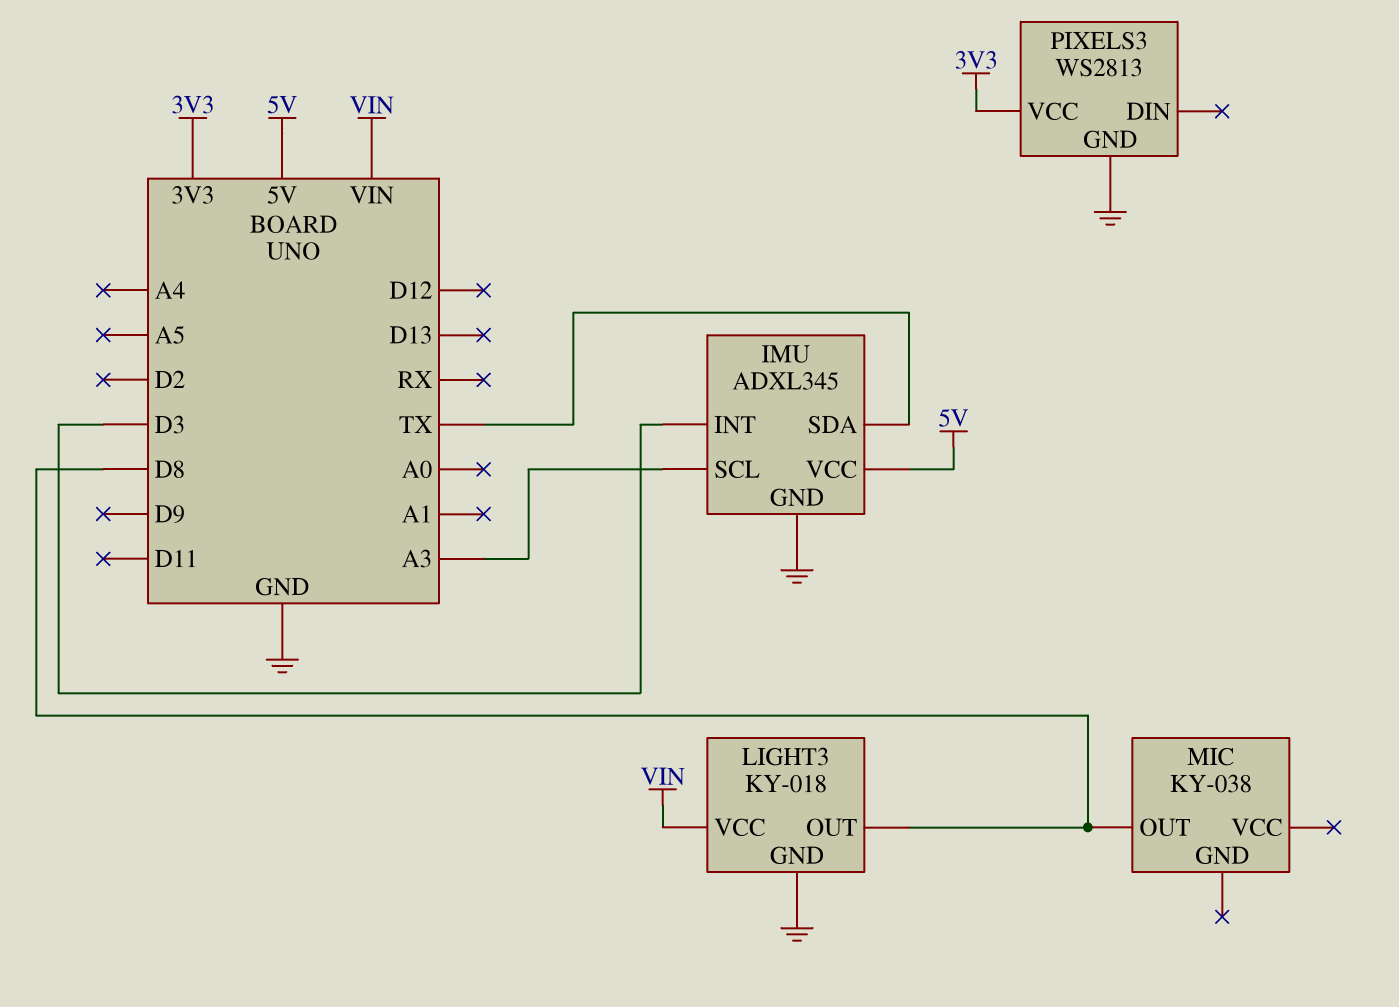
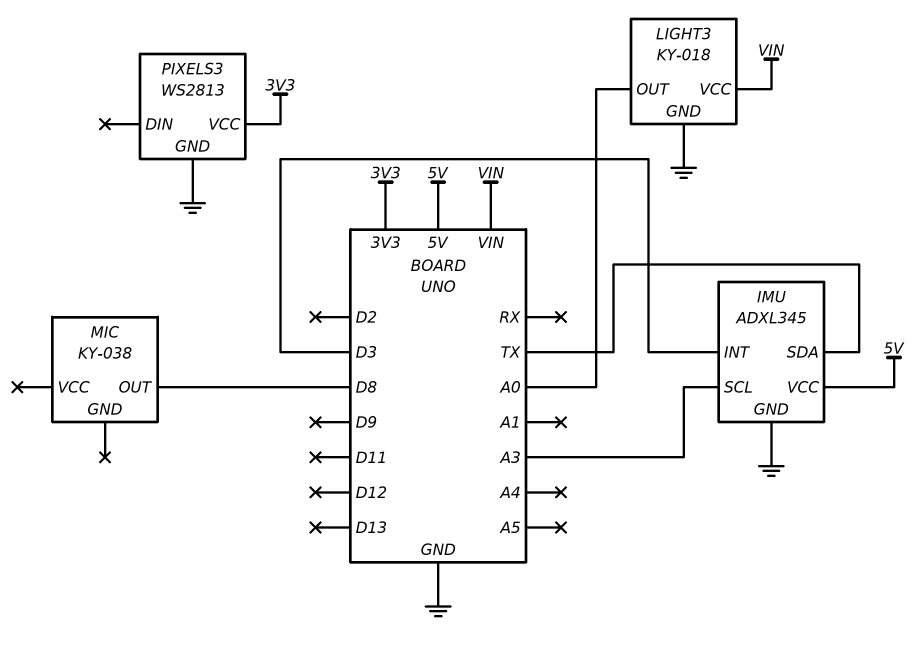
LIGHT3 pin OUT: D8 -> A0

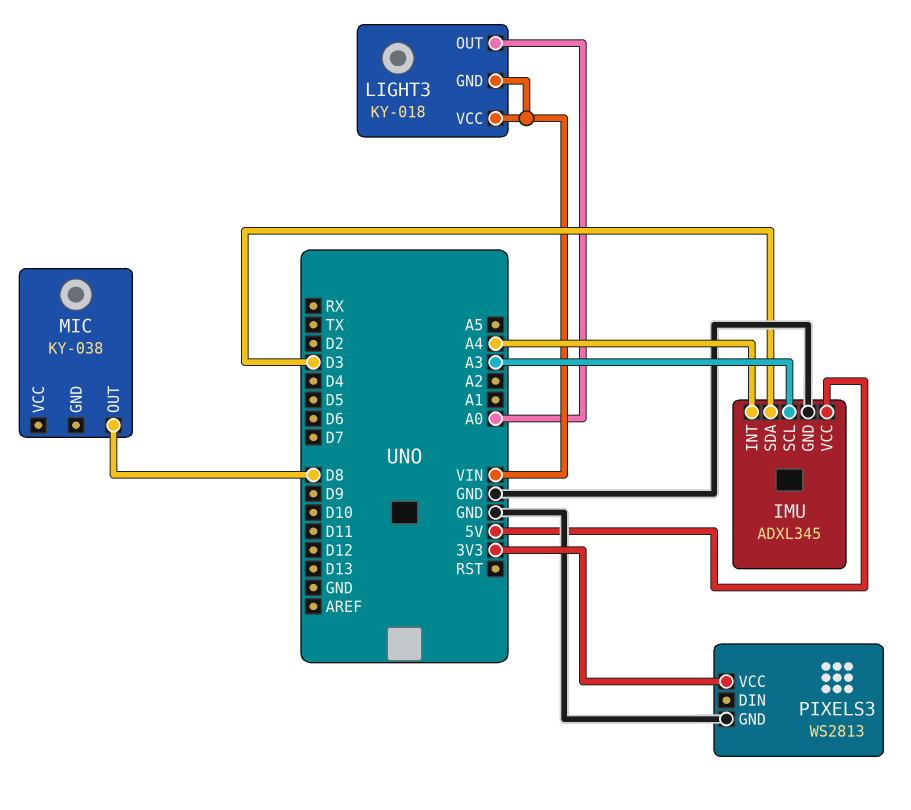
IMU pin INT: D3 -> A4
IMU pin SDA: TX -> D3
LIGHT3 pin GND: GND -> VIN

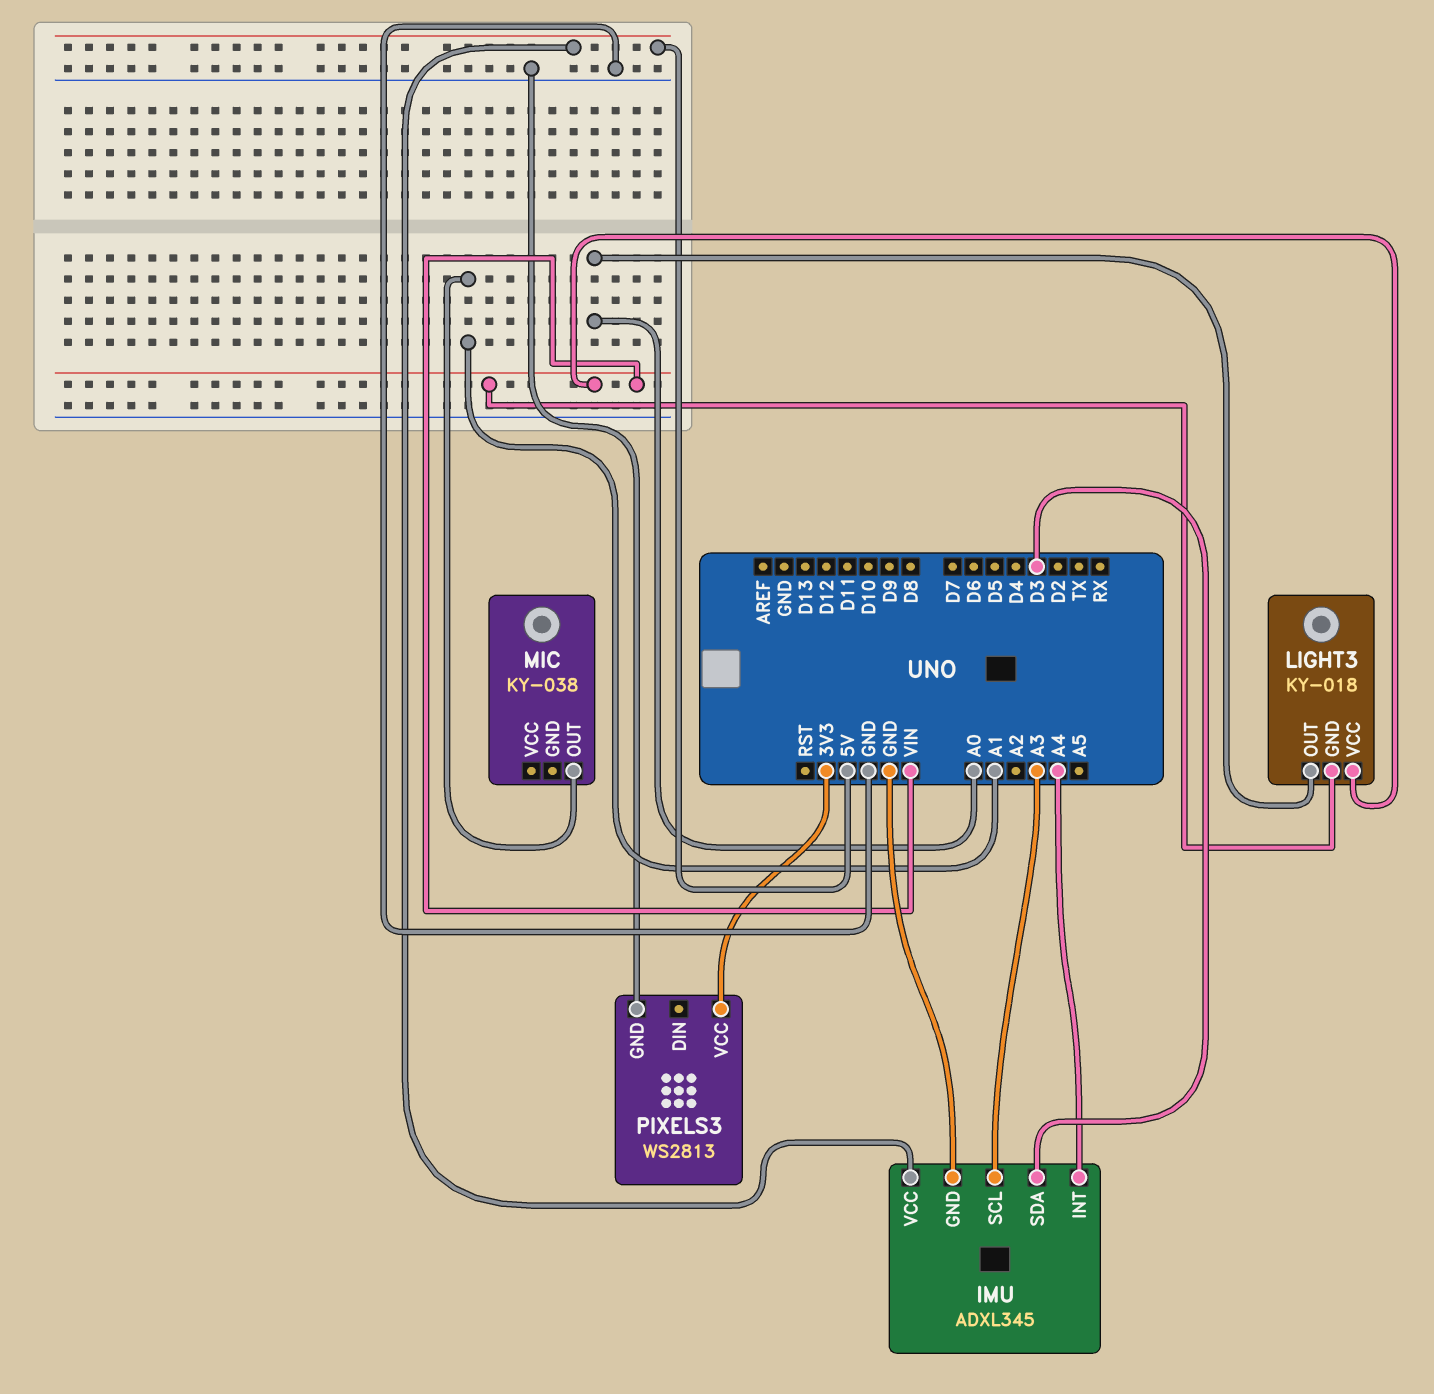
MIC pin OUT: D8 -> A1

